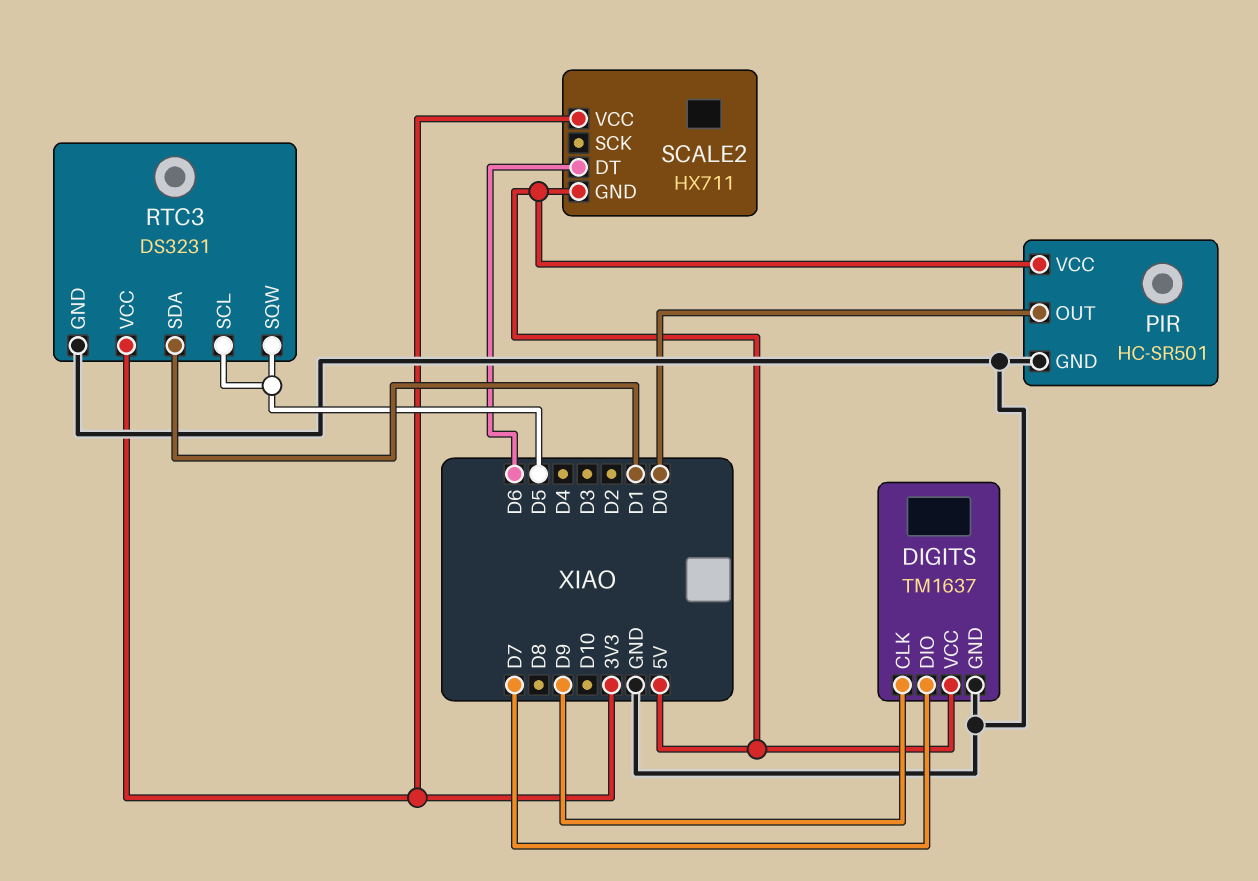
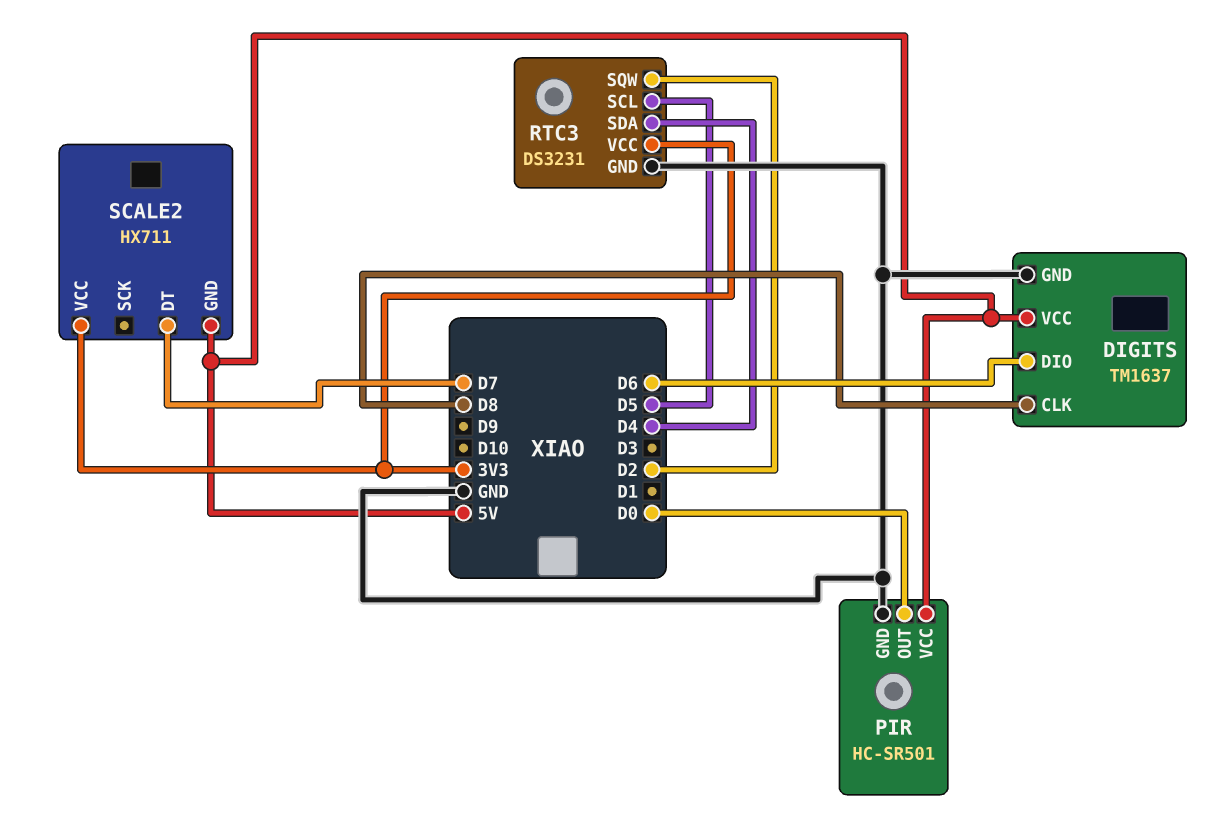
DIGITS pin CLK: D9 -> D8
DIGITS pin DIO: D7 -> D6
RTC3 pin SDA: D1 -> D4
RTC3 pin SQW: D5 -> D2
SCALE2 pin DT: D6 -> D7

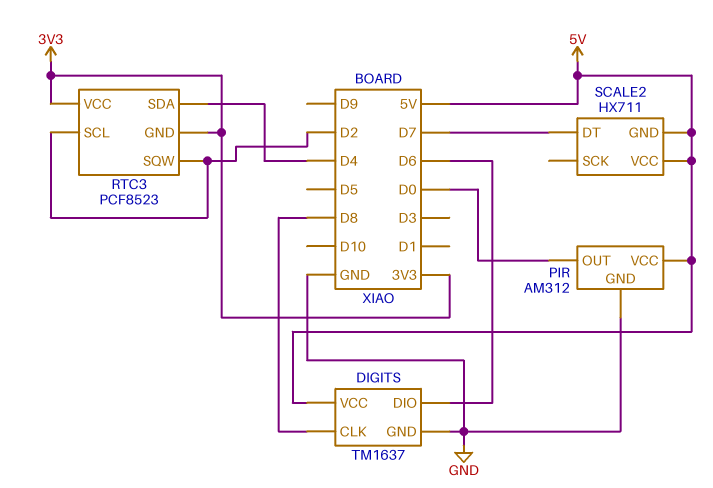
PIR: HC-SR501 -> AM312
RTC3: DS3231 -> PCF8523
RTC3 pin GND: GND -> 3V3
RTC3 pin SCL: D5 -> D2
SCALE2 pin VCC: 3V3 -> 5V

